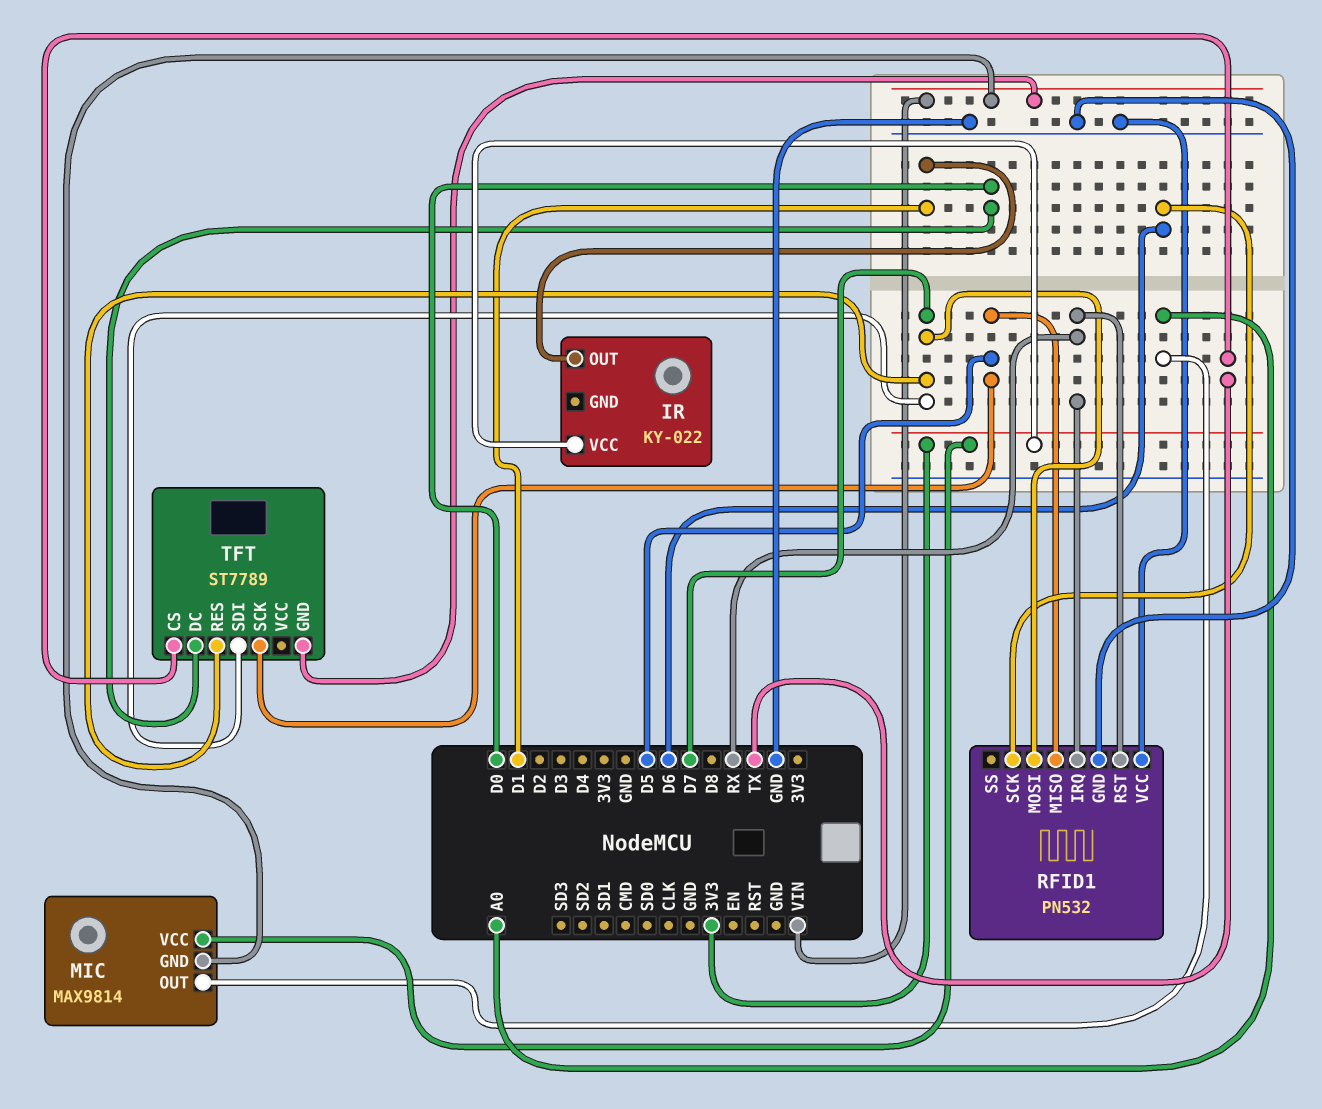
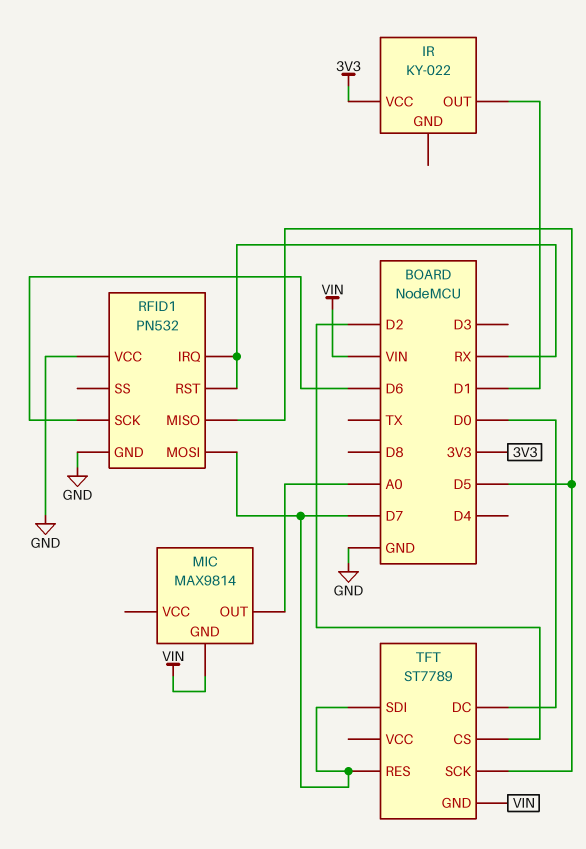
MIC pin VCC: 3V3 -> none
TFT pin CS: TX -> D2

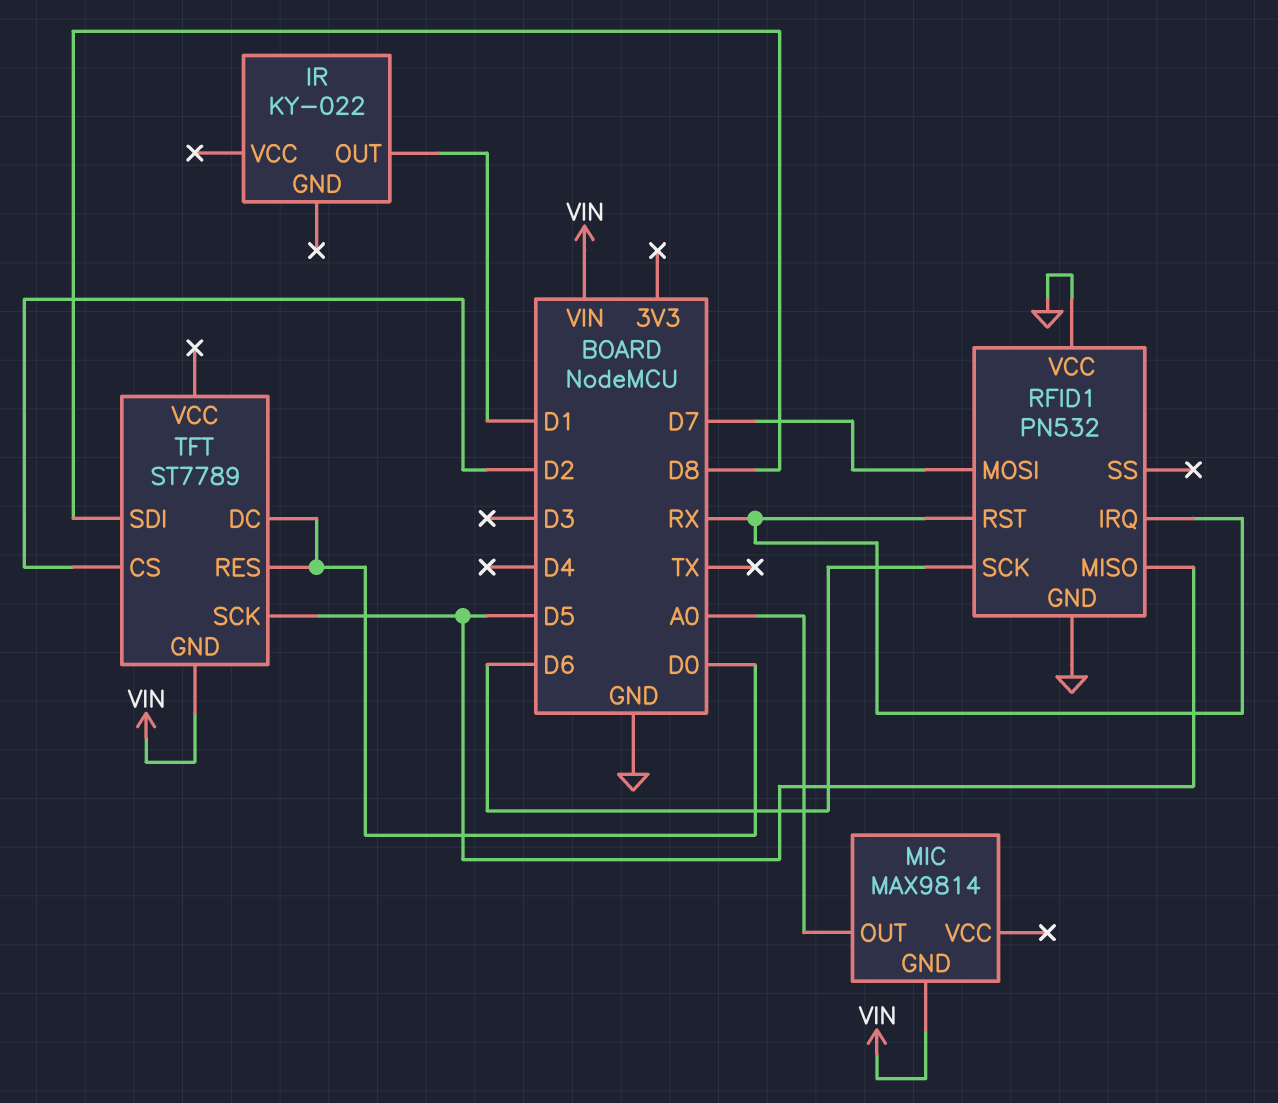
IR pin VCC: 3V3 -> none
TFT pin RES: D7 -> D0
TFT pin SDI: D7 -> D8

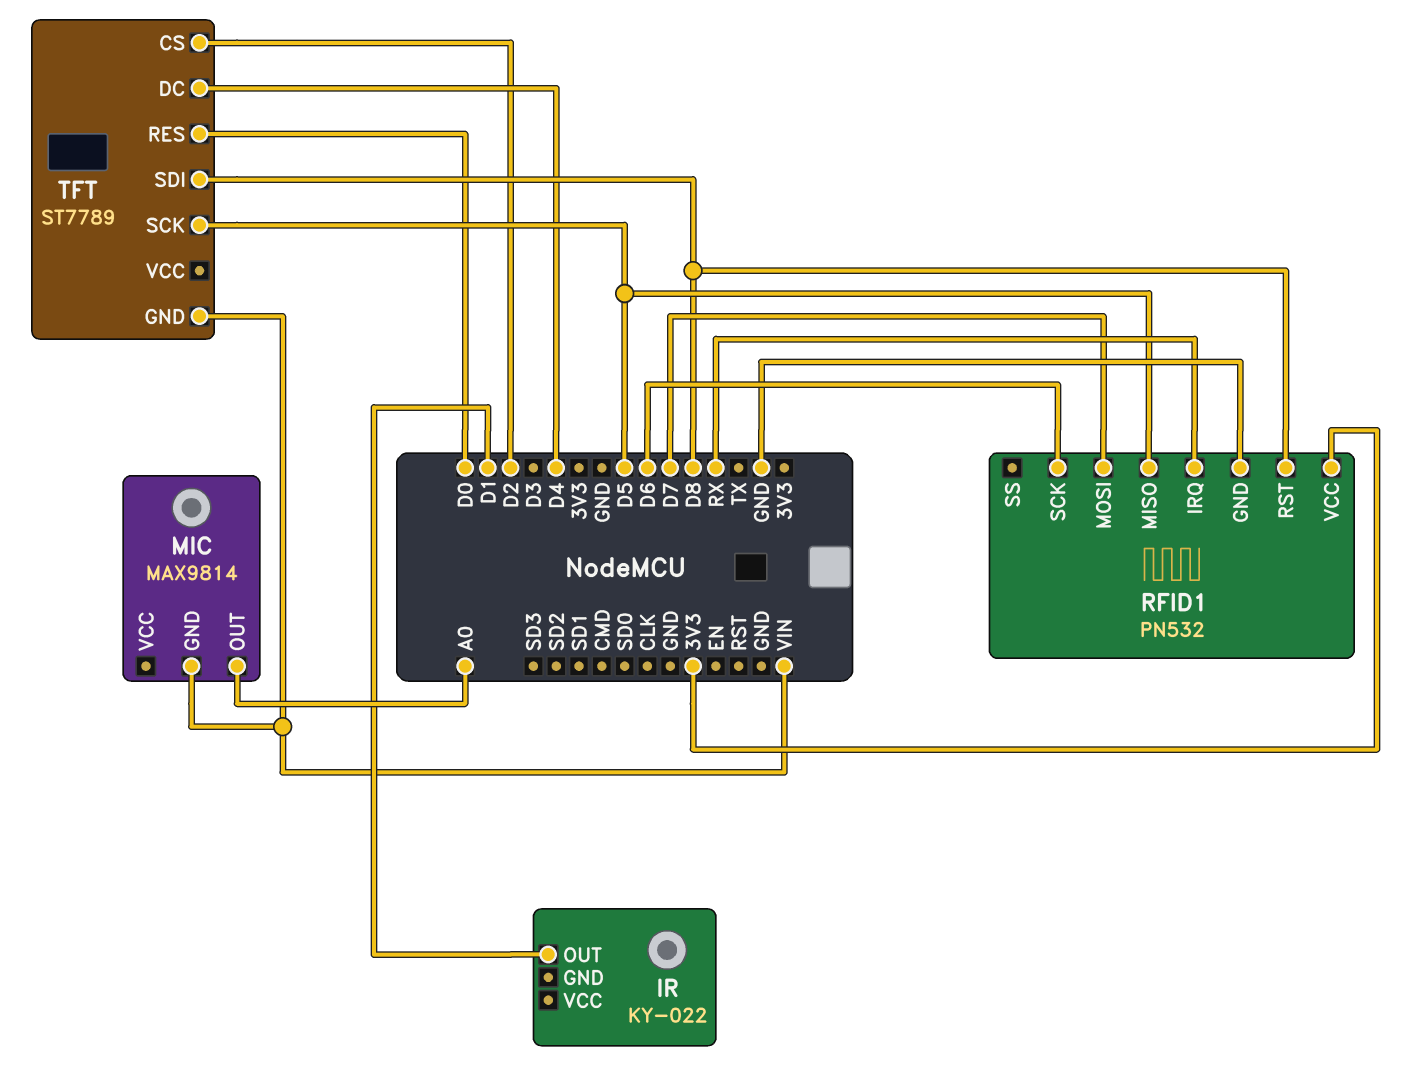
RFID1 pin RST: RX -> D8
RFID1 pin VCC: GND -> 3V3
TFT pin DC: D0 -> D4

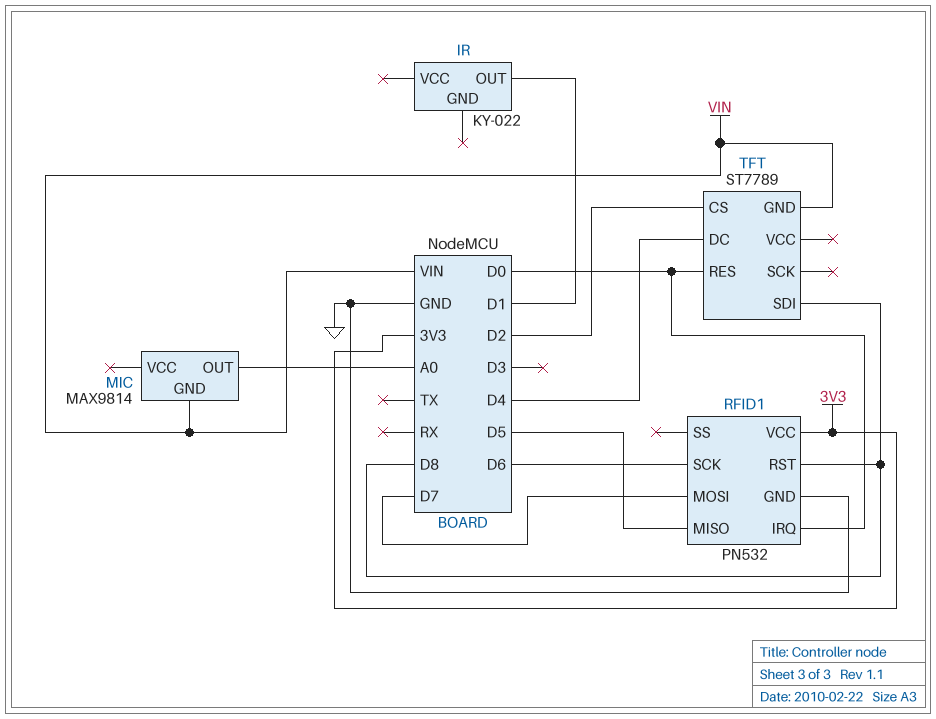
RFID1 pin IRQ: RX -> D0
TFT pin SCK: D5 -> none

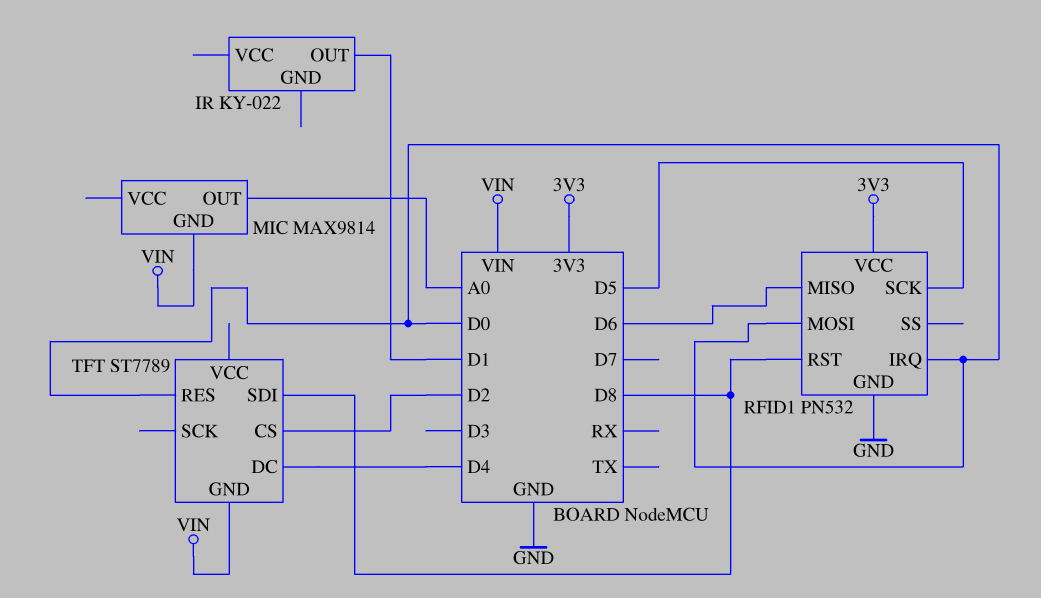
RFID1 pin MISO: D5 -> D6
RFID1 pin MOSI: D7 -> D0
RFID1 pin SCK: D6 -> D5

